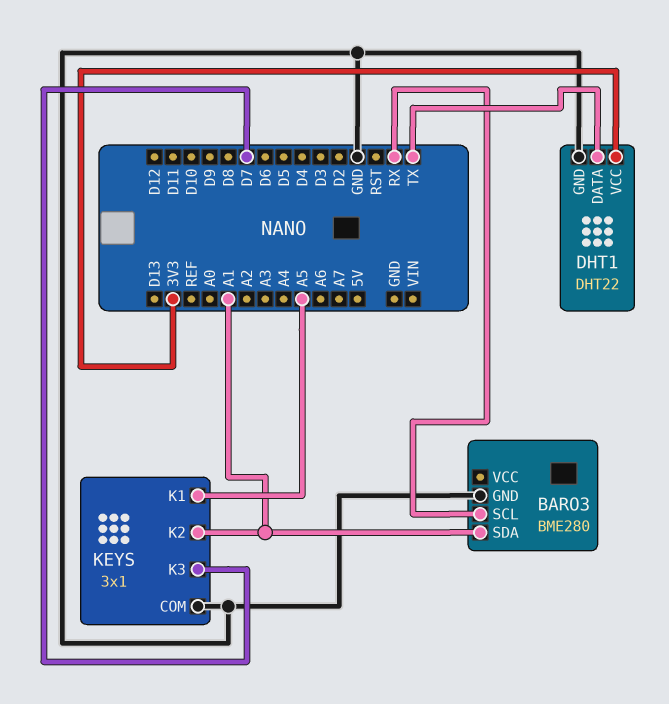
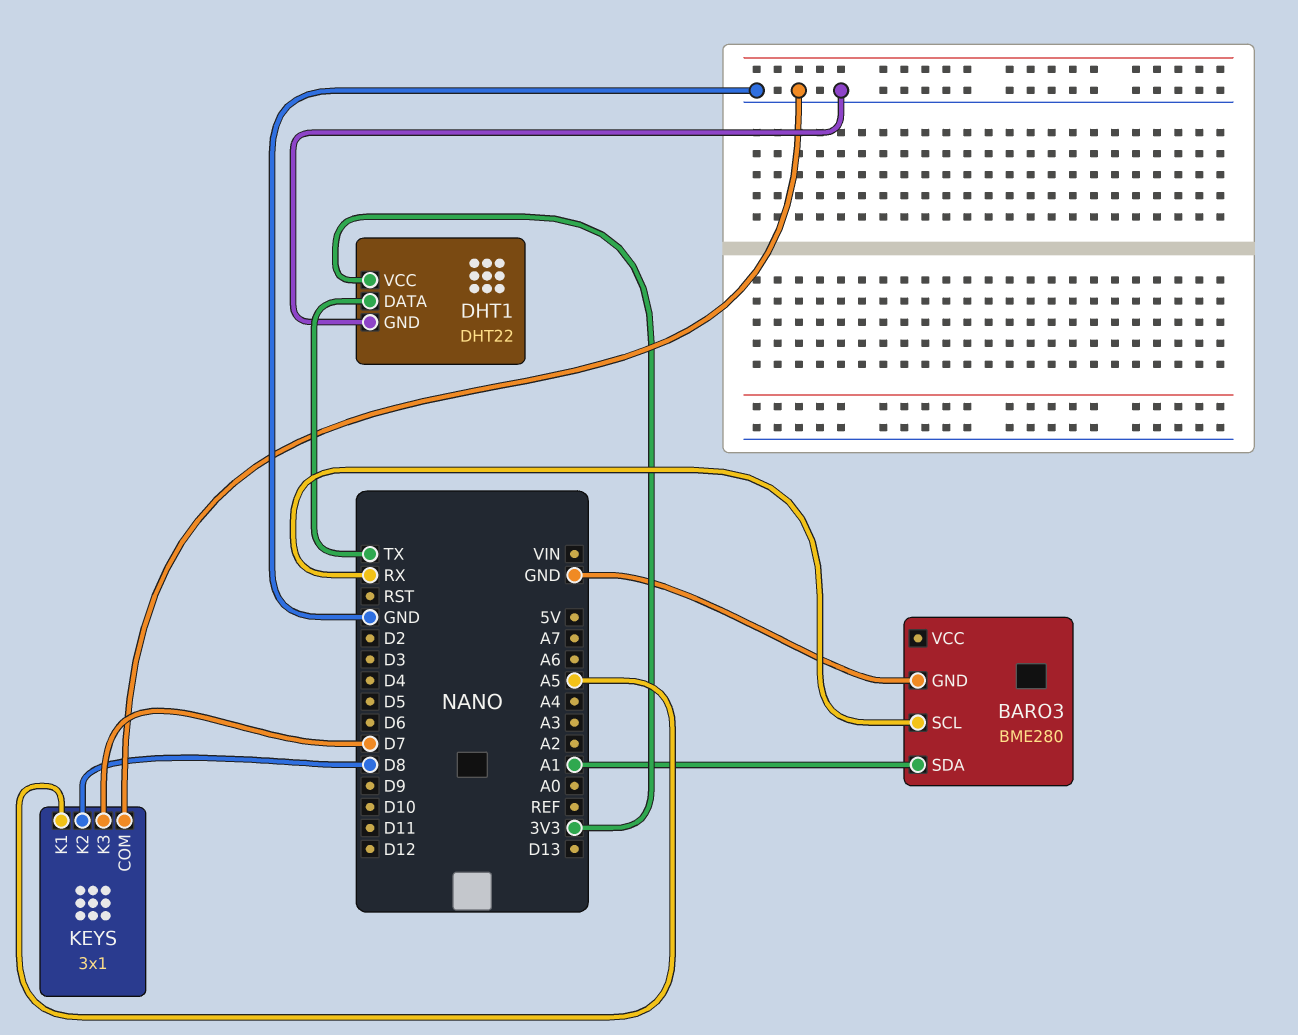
KEYS pin K2: A1 -> D8

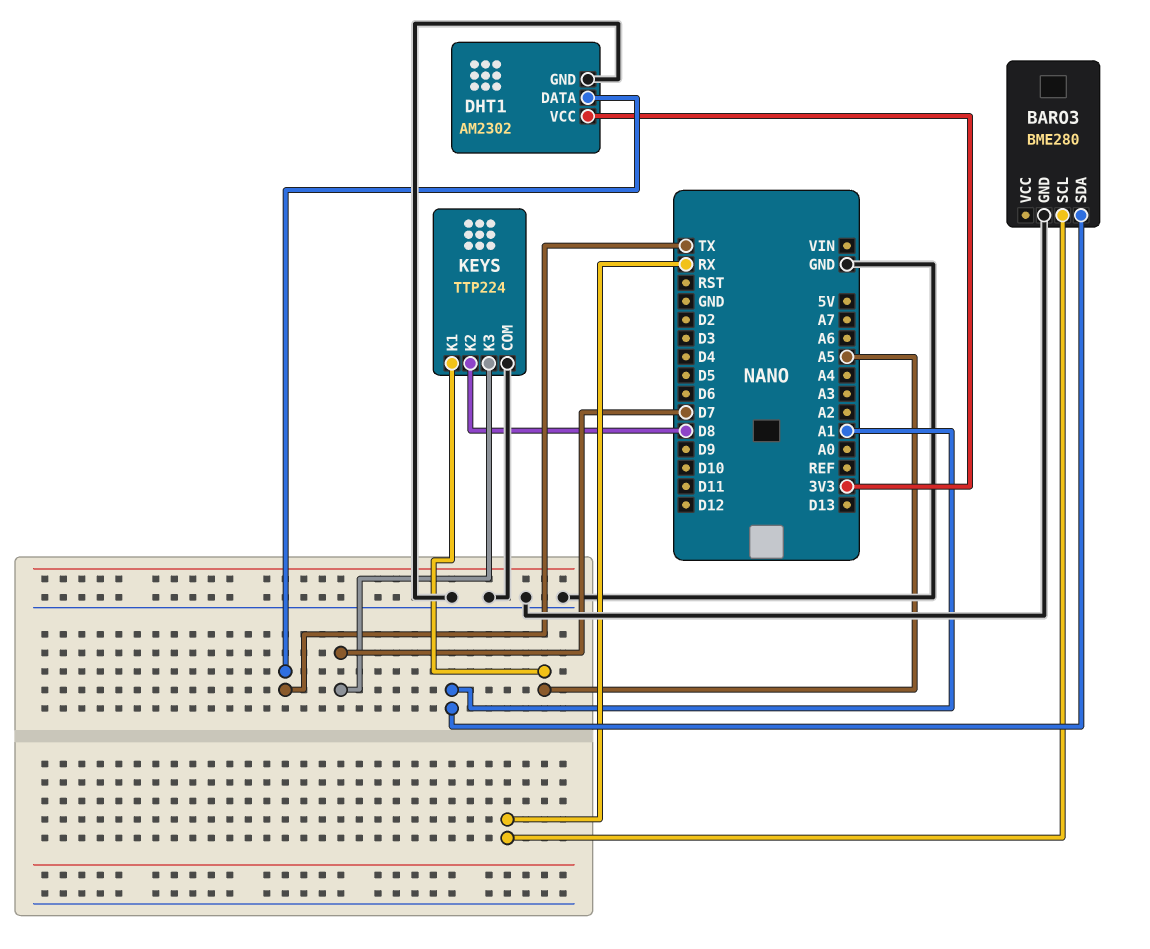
DHT1: DHT22 -> AM2302
KEYS: 3x1 -> TTP224

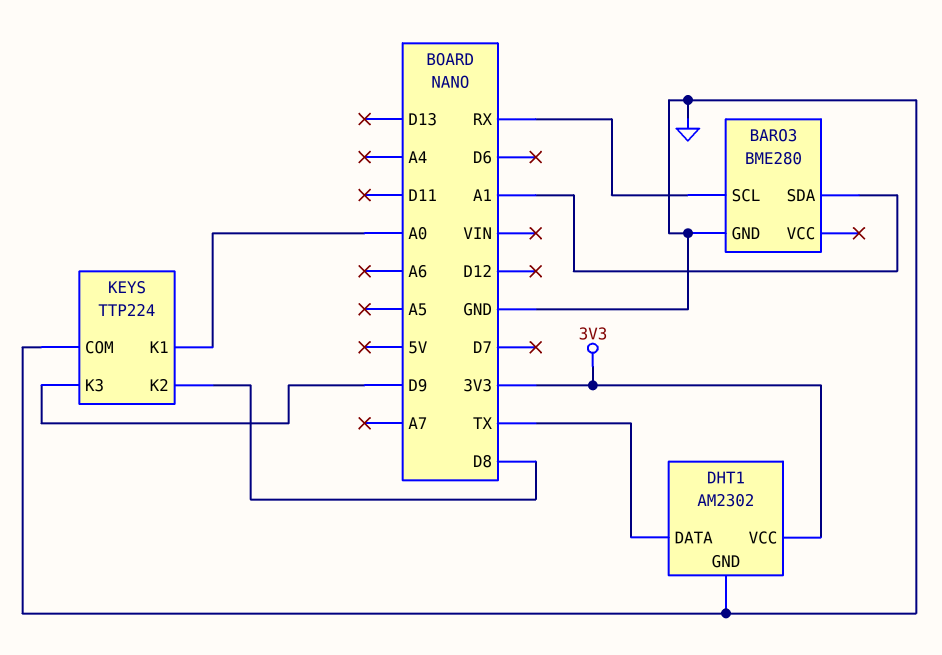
KEYS pin K1: A5 -> A0
KEYS pin K3: D7 -> D9

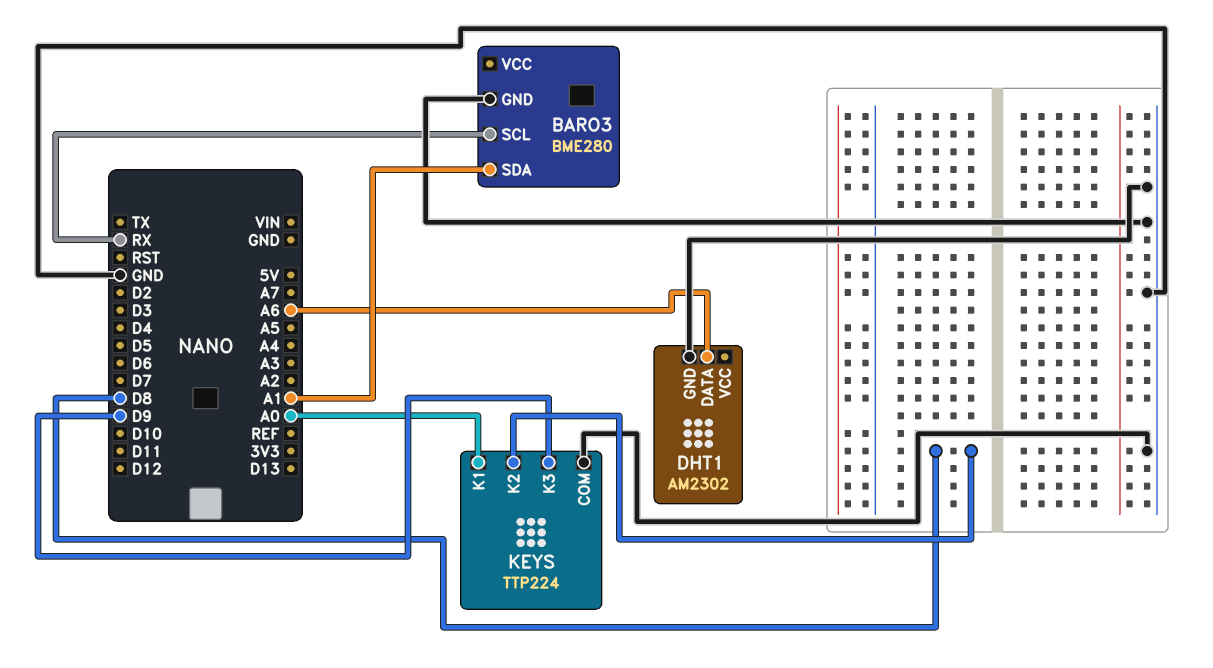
DHT1 pin DATA: TX -> A6
DHT1 pin VCC: 3V3 -> none

